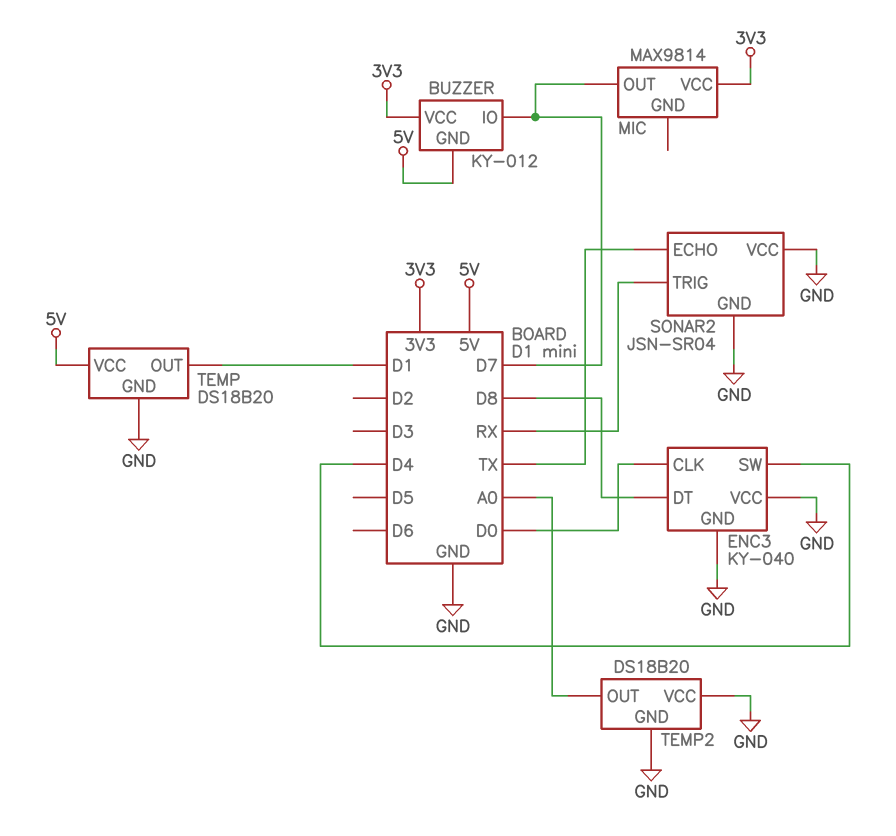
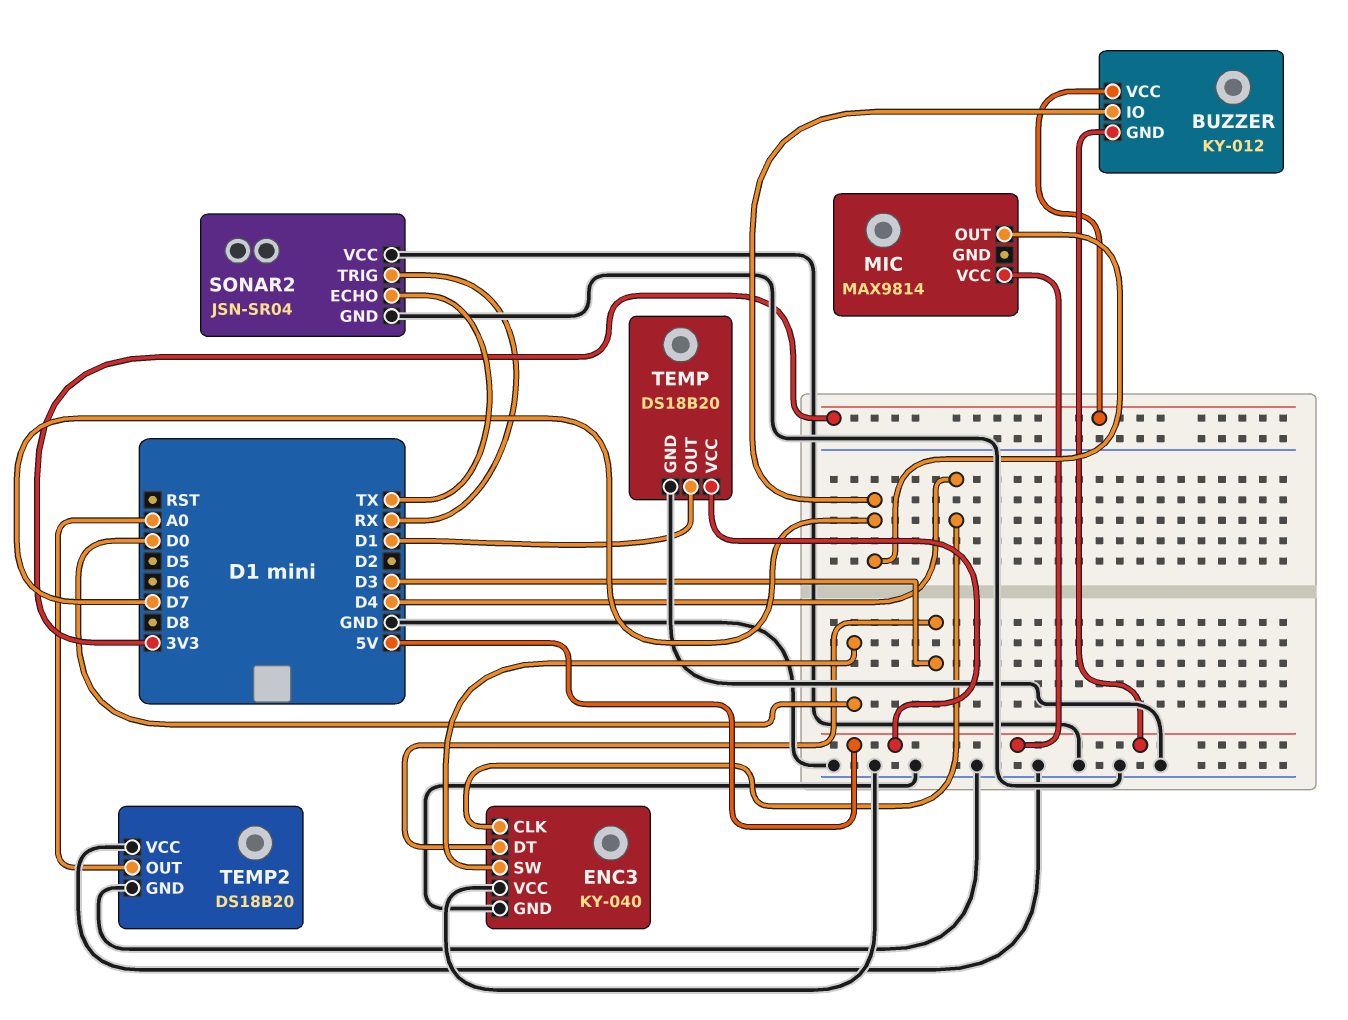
ENC3 pin CLK: D0 -> D4
ENC3 pin DT: D8 -> D3
ENC3 pin SW: D4 -> D0
MIC pin VCC: 3V3 -> 5V

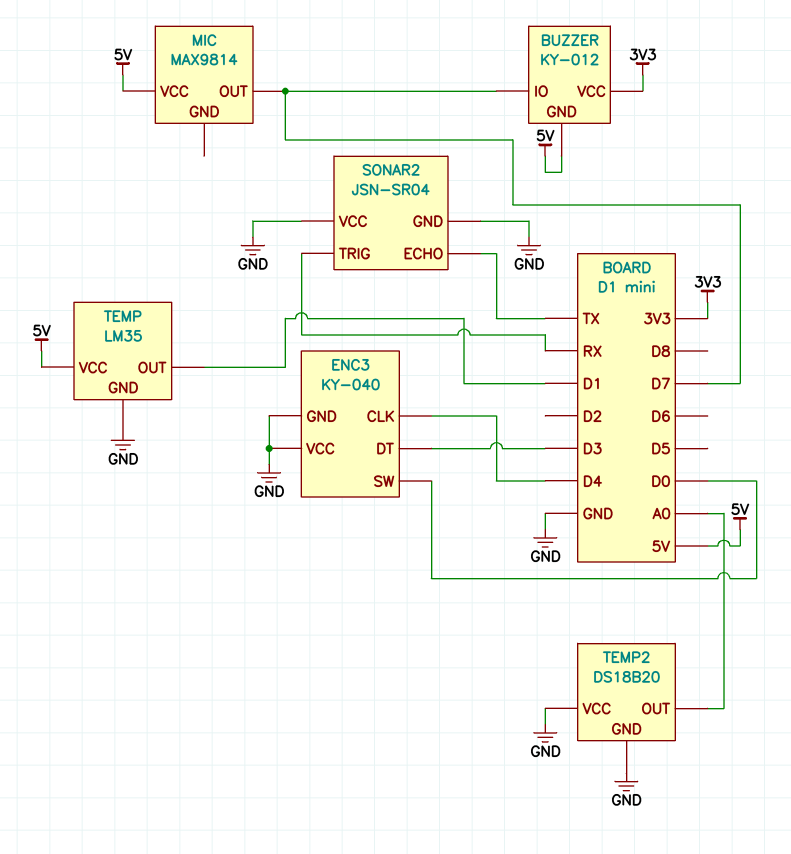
TEMP: DS18B20 -> LM35

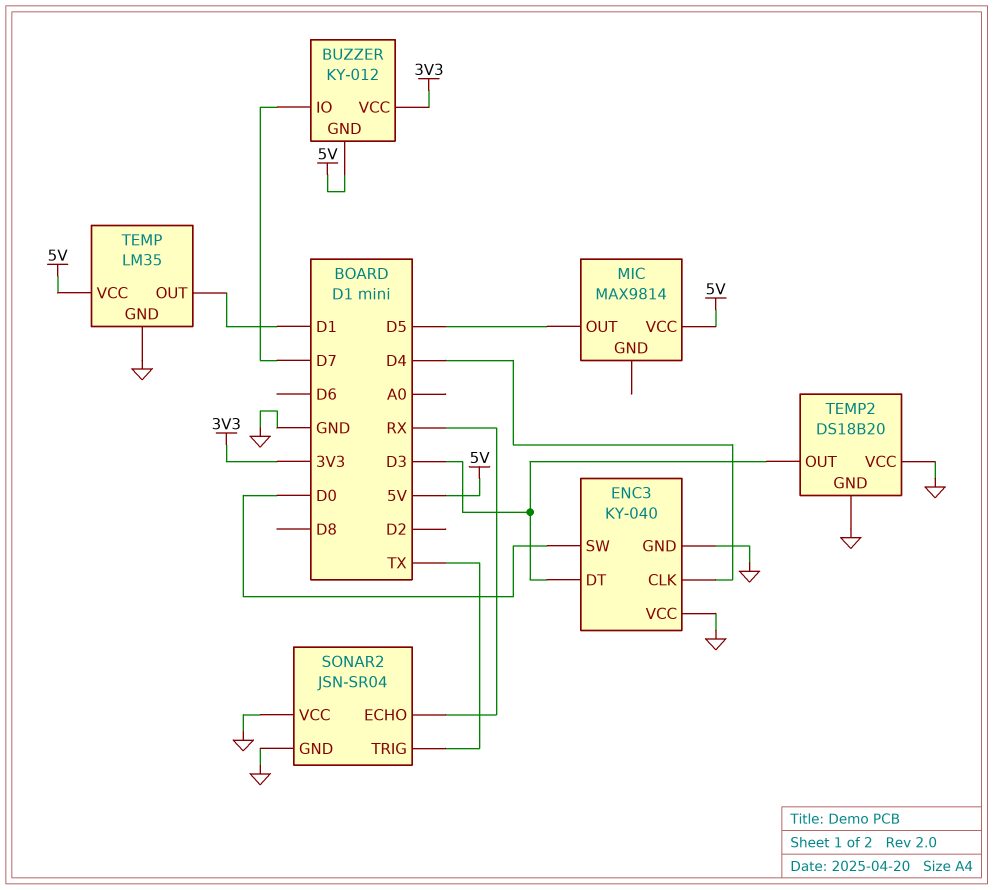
MIC pin OUT: D7 -> D5
SONAR2 pin ECHO: TX -> RX
SONAR2 pin TRIG: RX -> TX
TEMP2 pin OUT: A0 -> D3

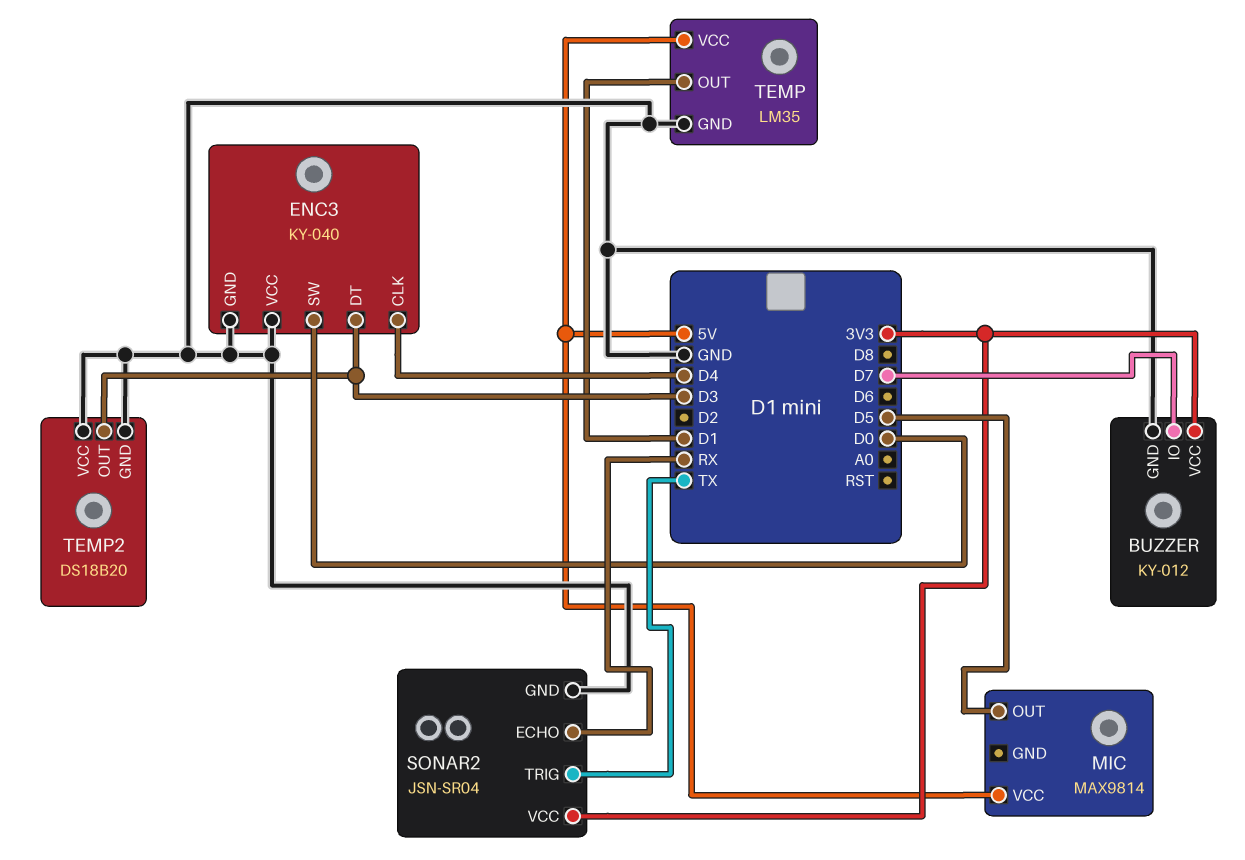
BUZZER pin GND: 5V -> GND
SONAR2 pin VCC: GND -> 3V3

